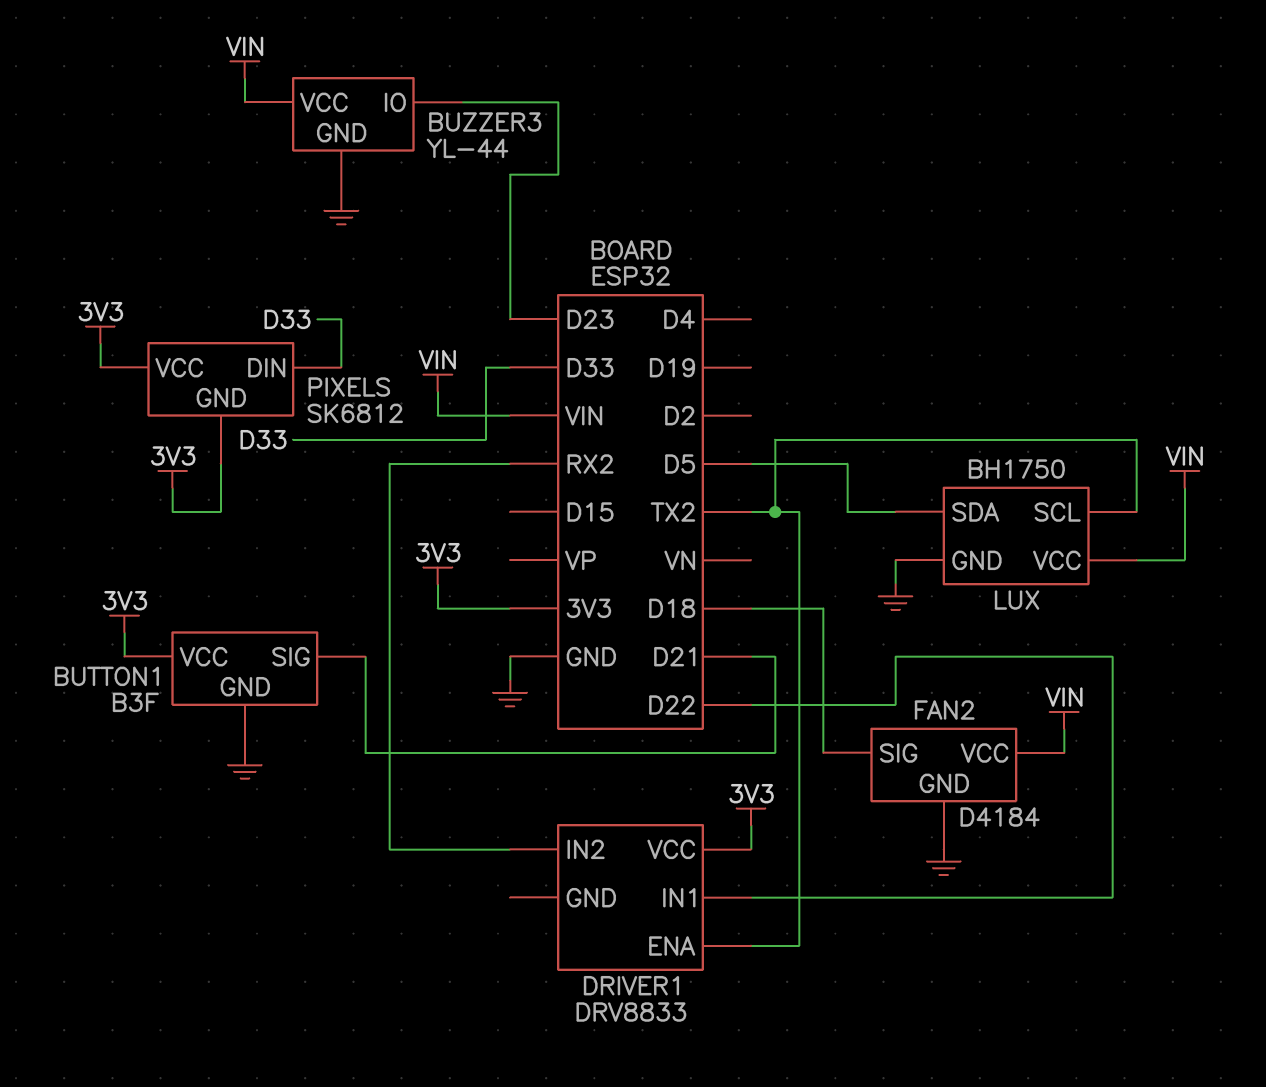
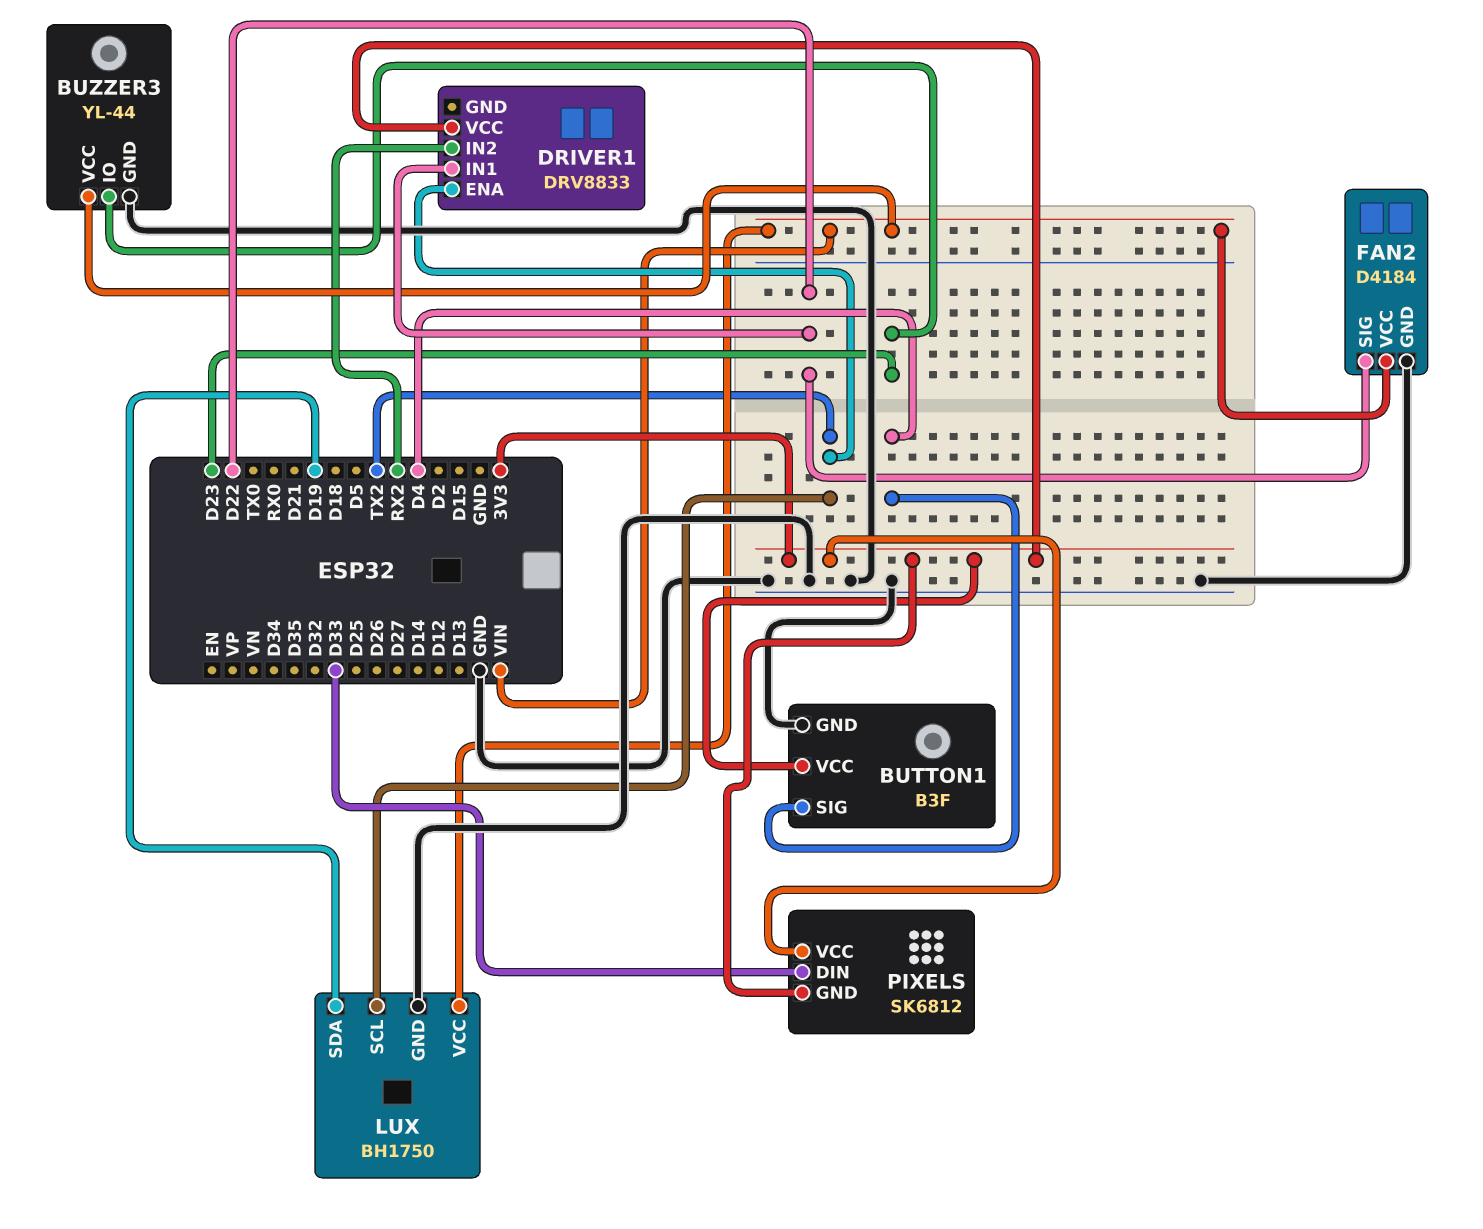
BUTTON1 pin SIG: D21 -> D4
FAN2 pin SIG: D18 -> D22
LUX pin SDA: D5 -> D19

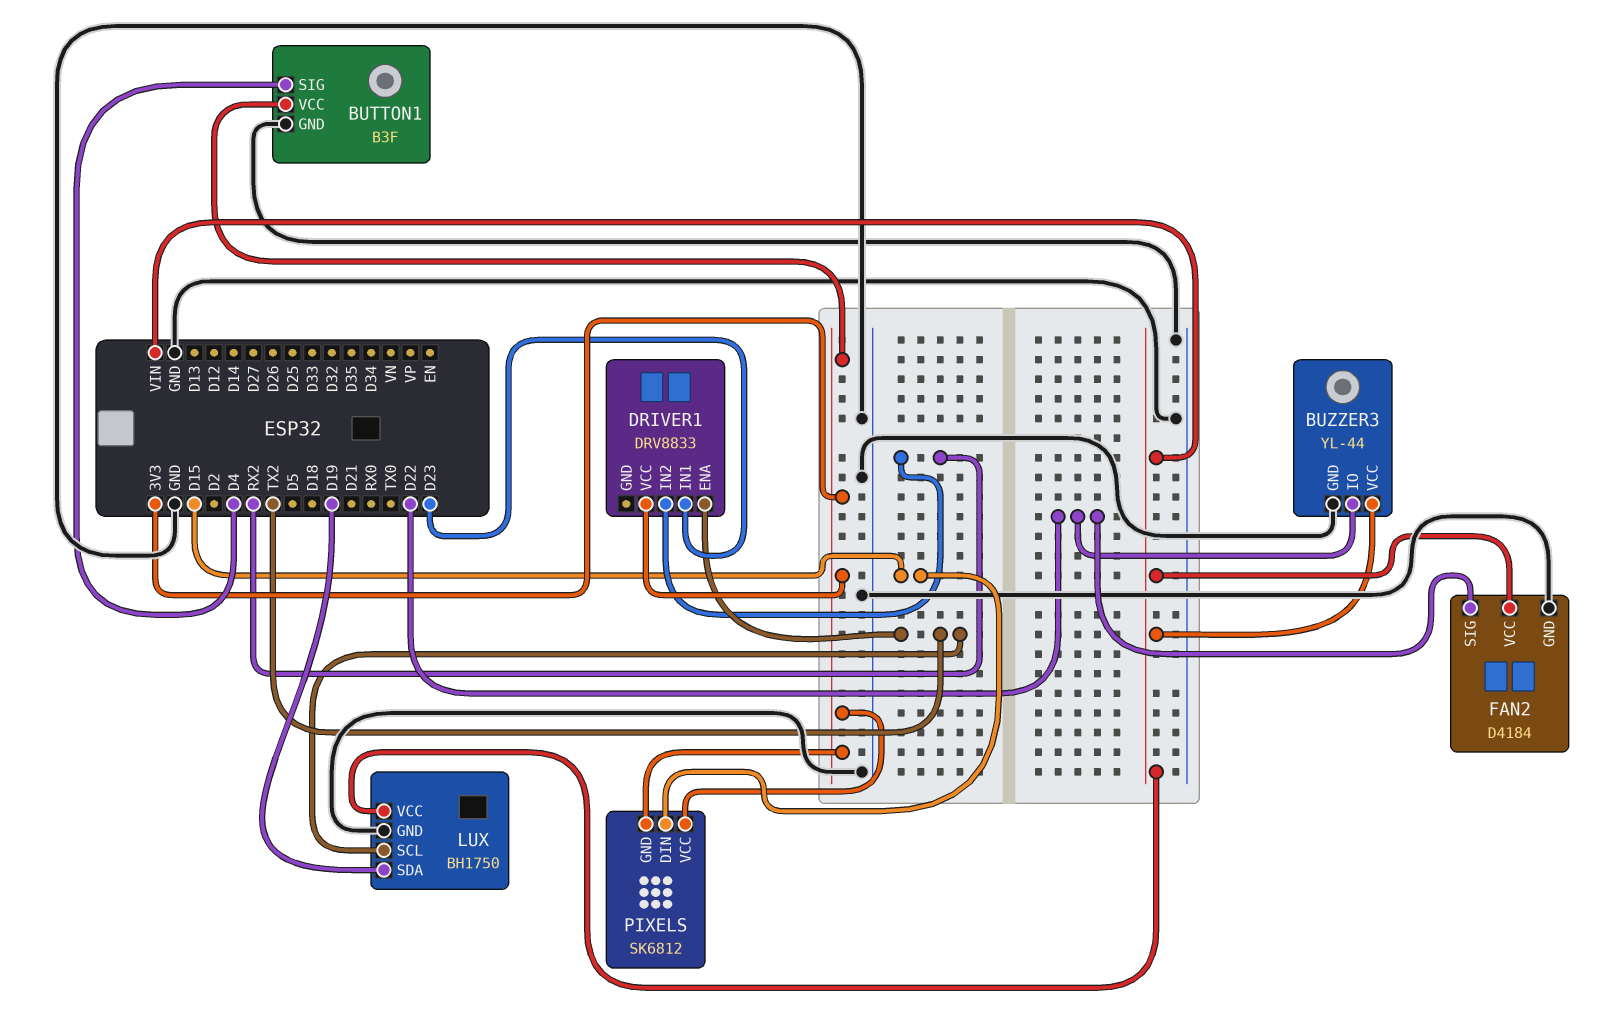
BUZZER3 pin IO: D23 -> D22
DRIVER1 pin IN1: D22 -> D23
PIXELS pin DIN: D33 -> D15

